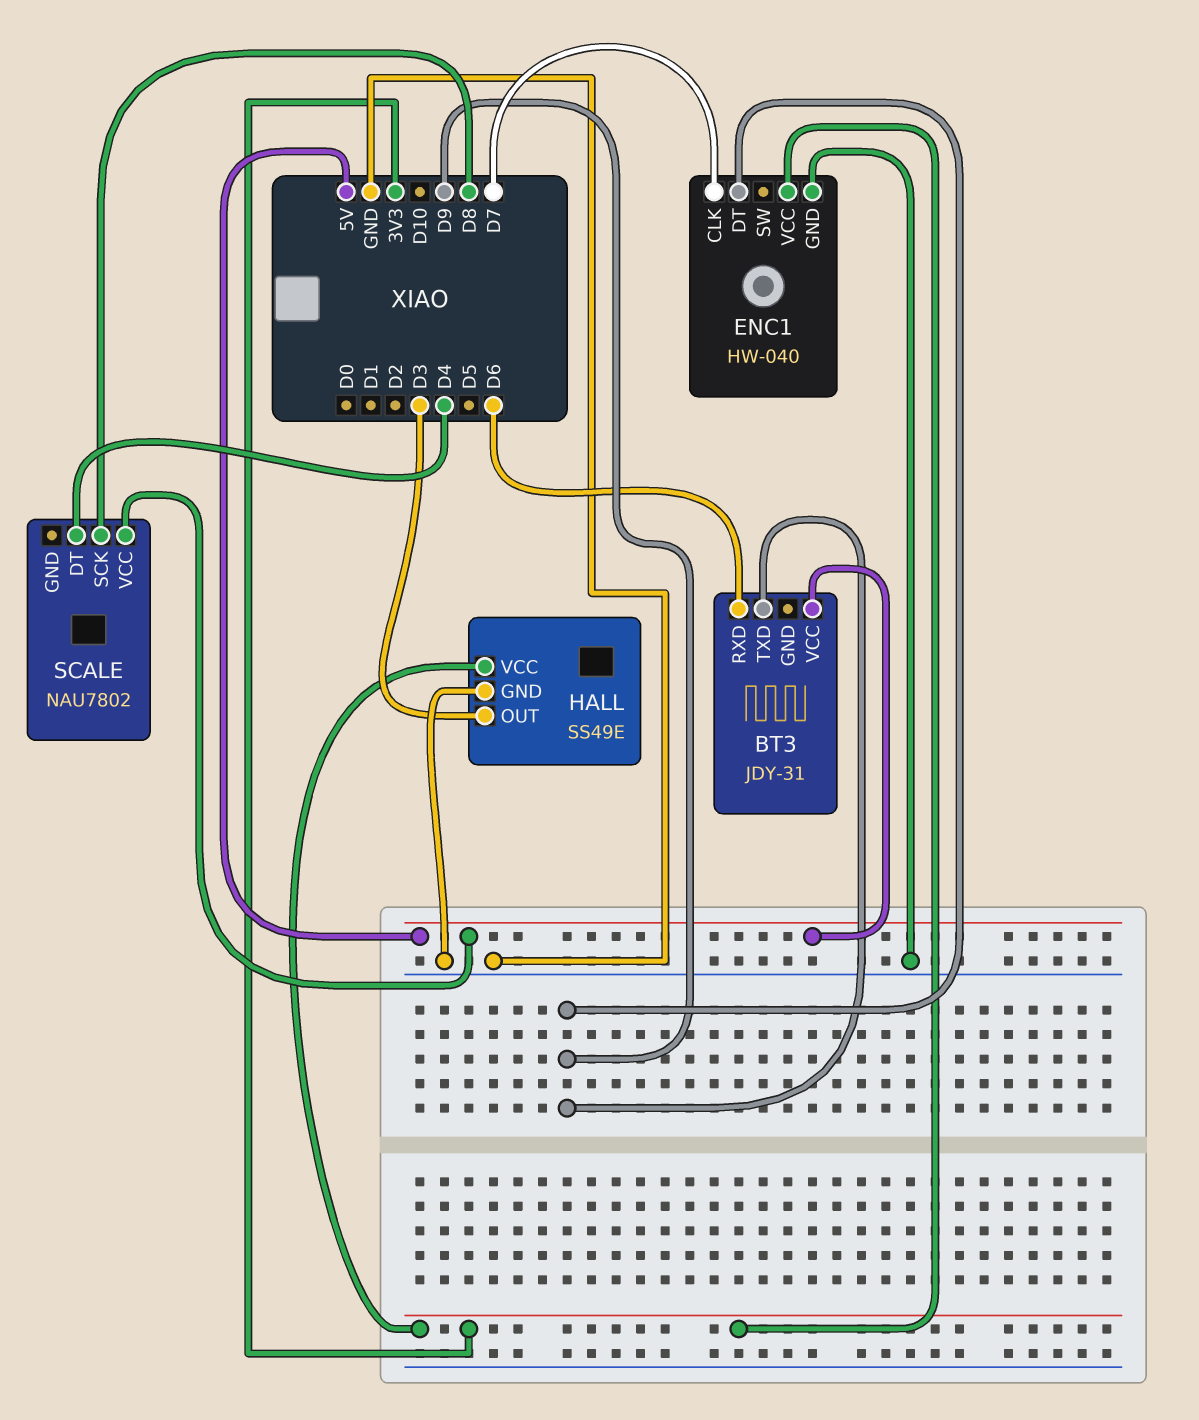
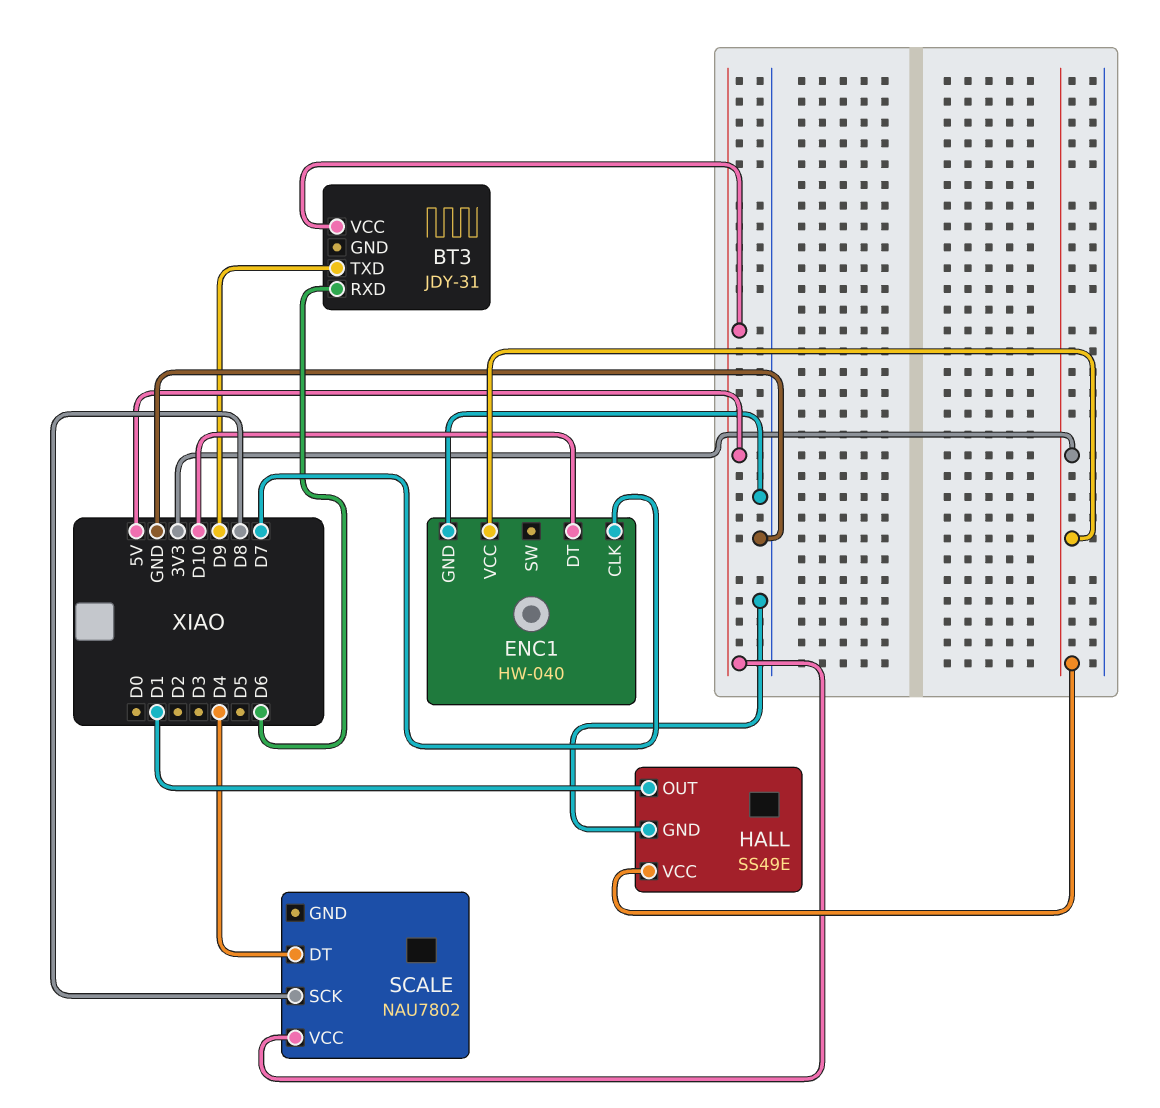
ENC1 pin DT: D9 -> D10
HALL pin OUT: D3 -> D1

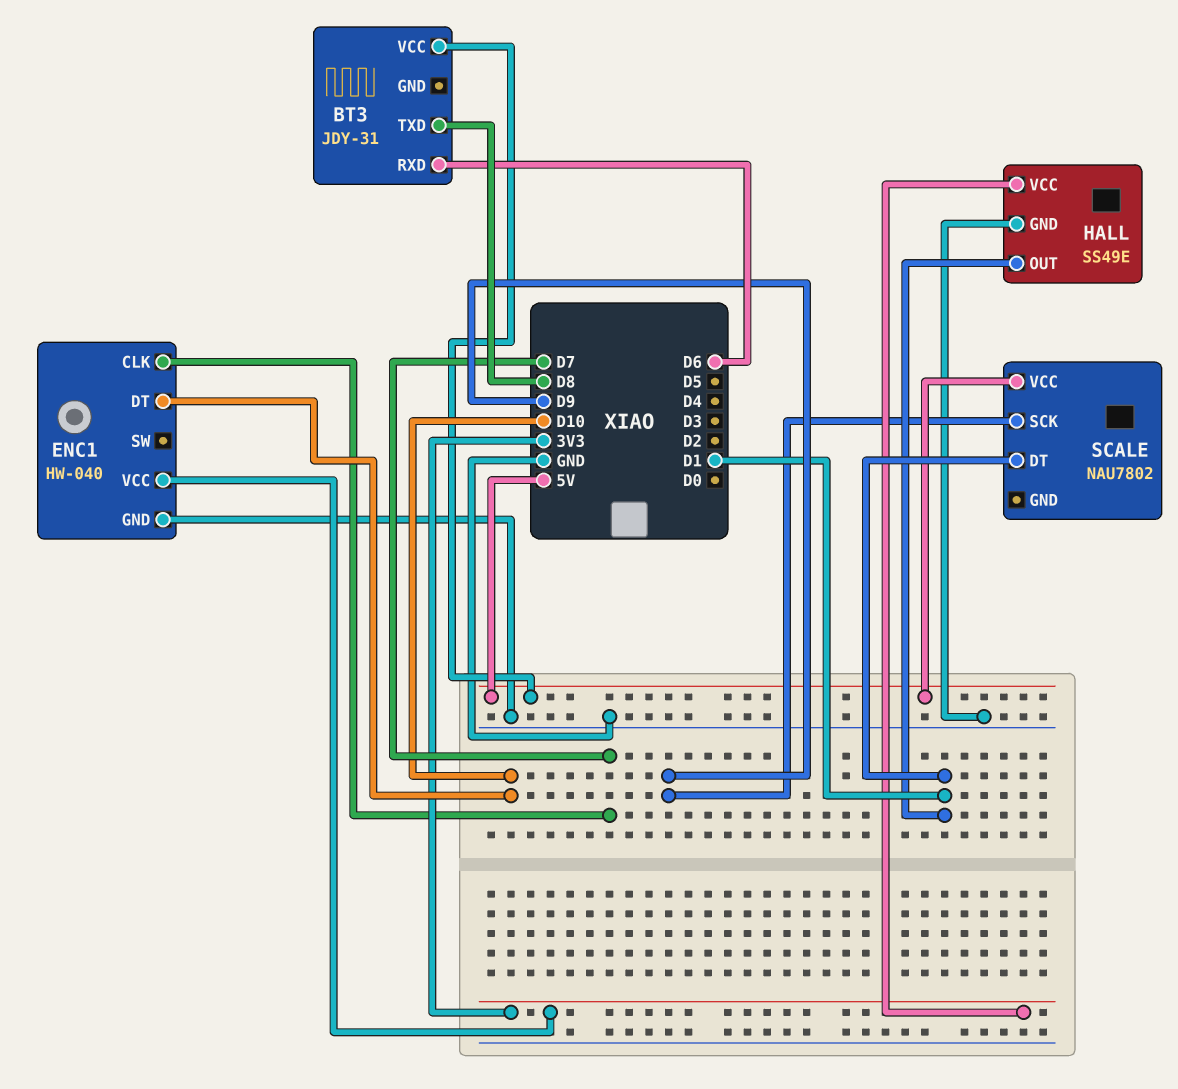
BT3 pin TXD: D9 -> D8
SCALE pin DT: D4 -> D1
SCALE pin SCK: D8 -> D9

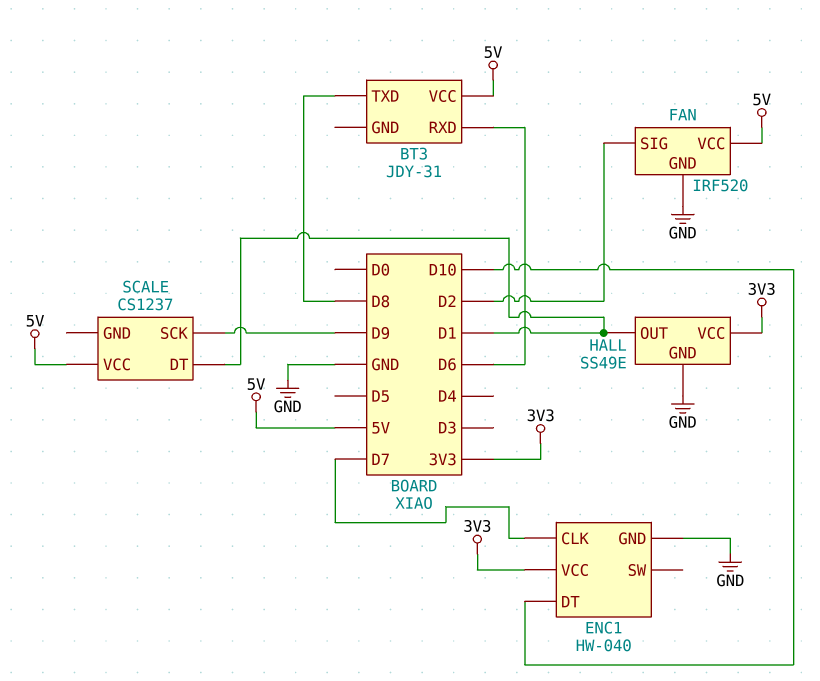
FAN: none -> IRF520
FAN pin GND: none -> GND
FAN pin SIG: none -> D2
FAN pin VCC: none -> 5V
SCALE: NAU7802 -> CS1237

